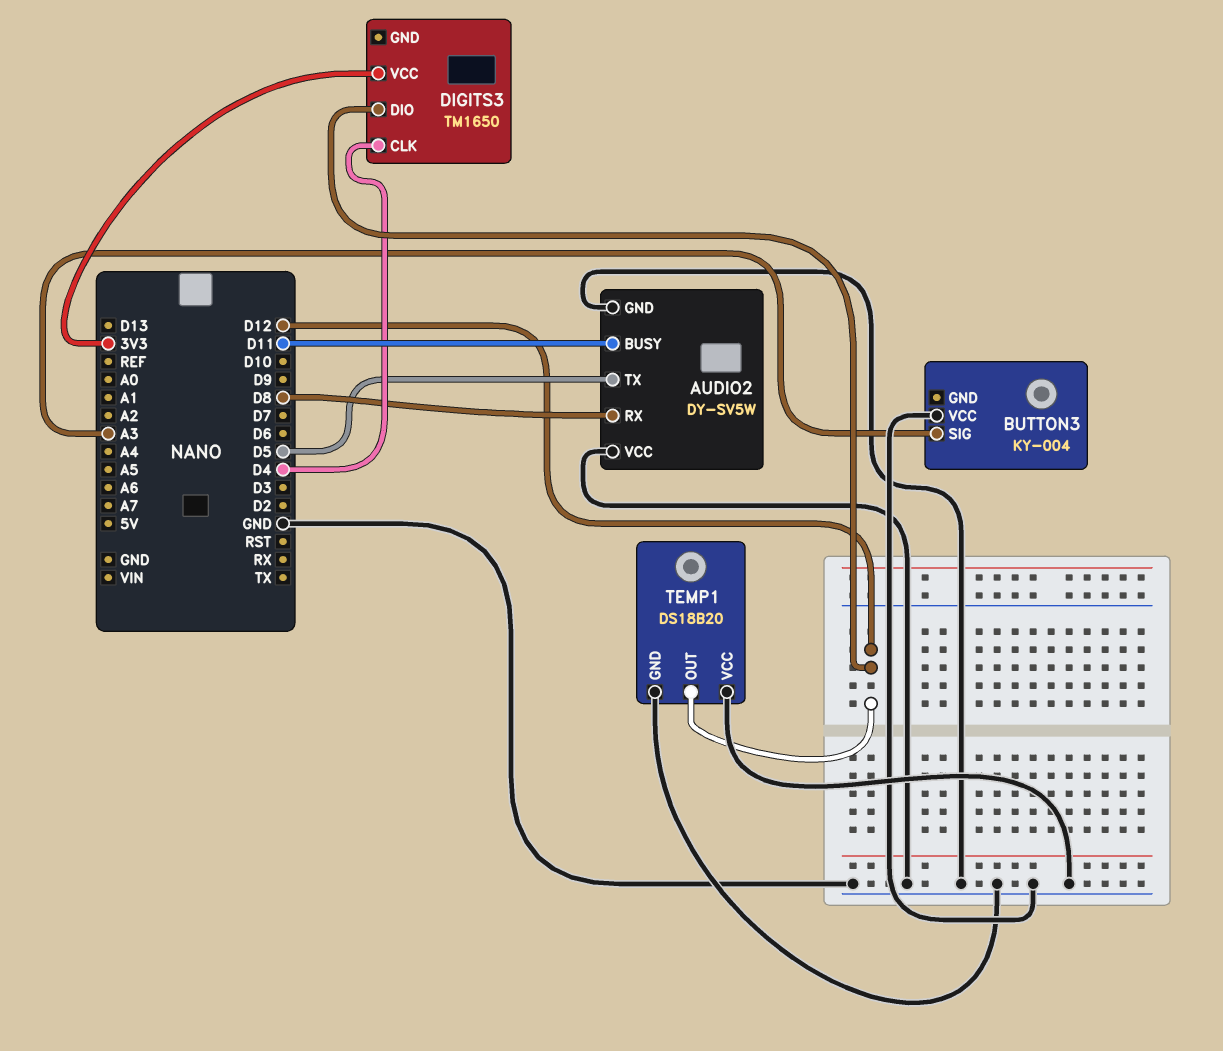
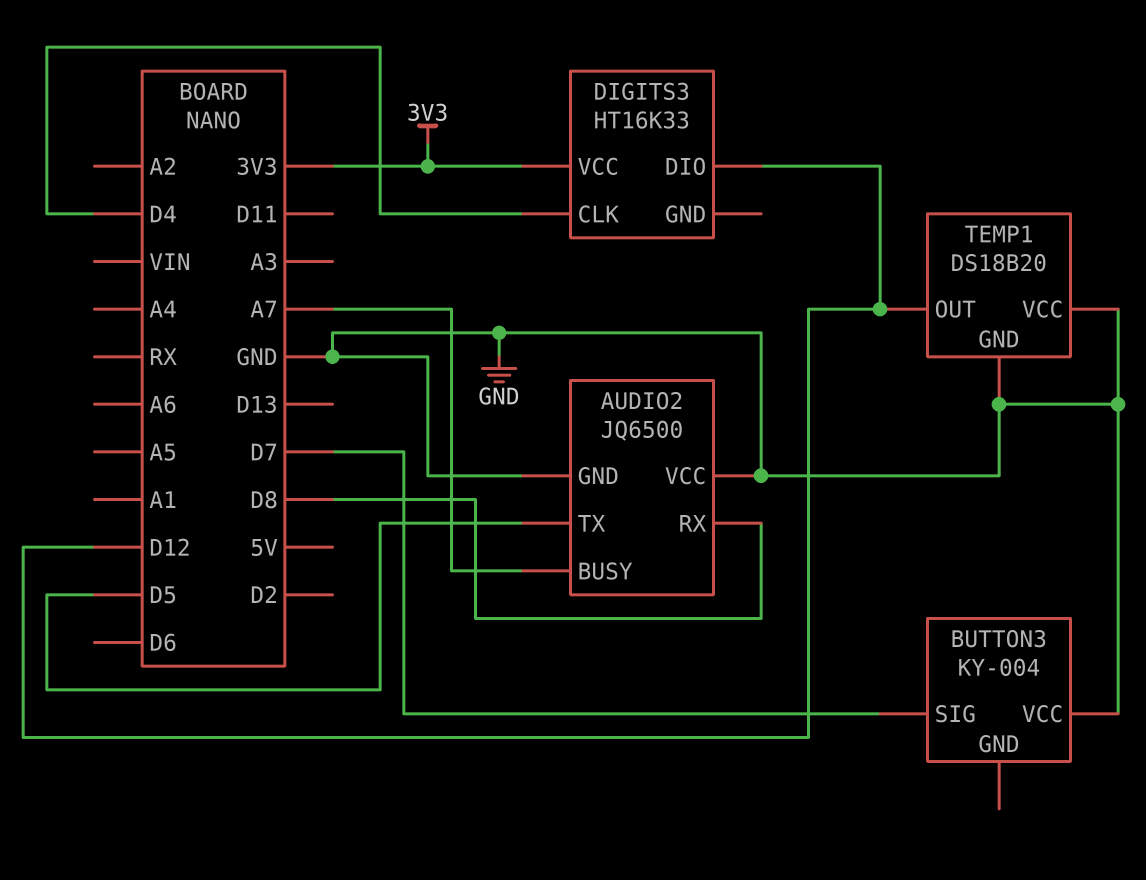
AUDIO2: DY-SV5W -> JQ6500
AUDIO2 pin BUSY: D11 -> A7
BUTTON3 pin SIG: A3 -> D7
DIGITS3: TM1650 -> HT16K33

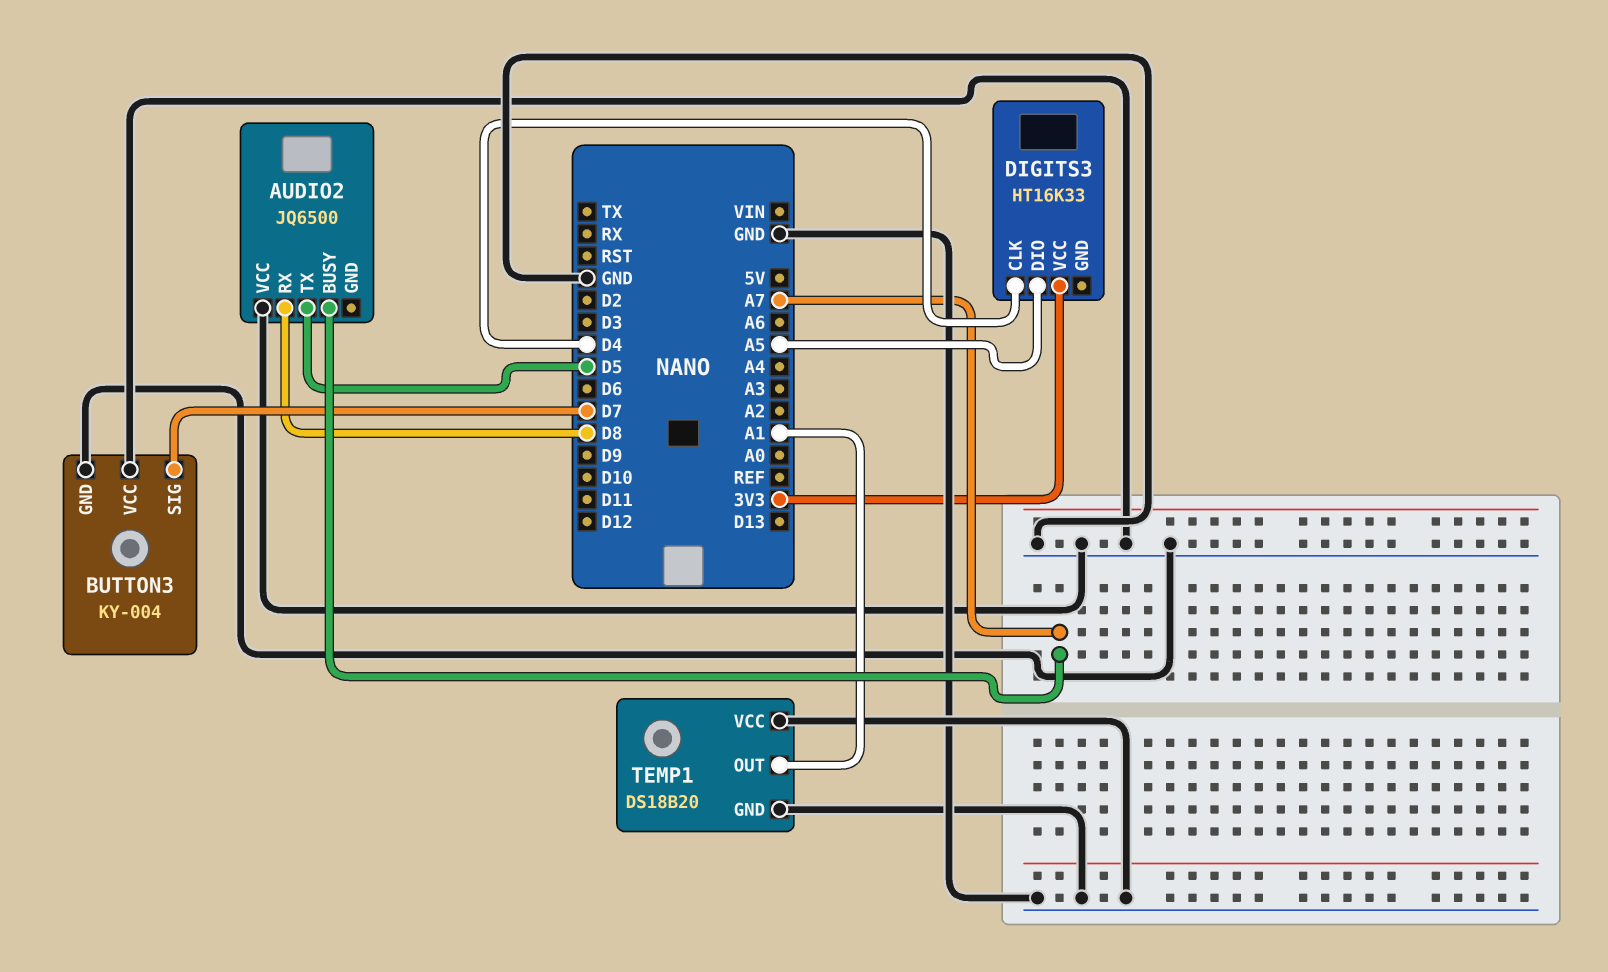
AUDIO2 pin GND: GND -> none
BUTTON3 pin GND: none -> GND
DIGITS3 pin DIO: D12 -> A5
TEMP1 pin OUT: D12 -> A1

